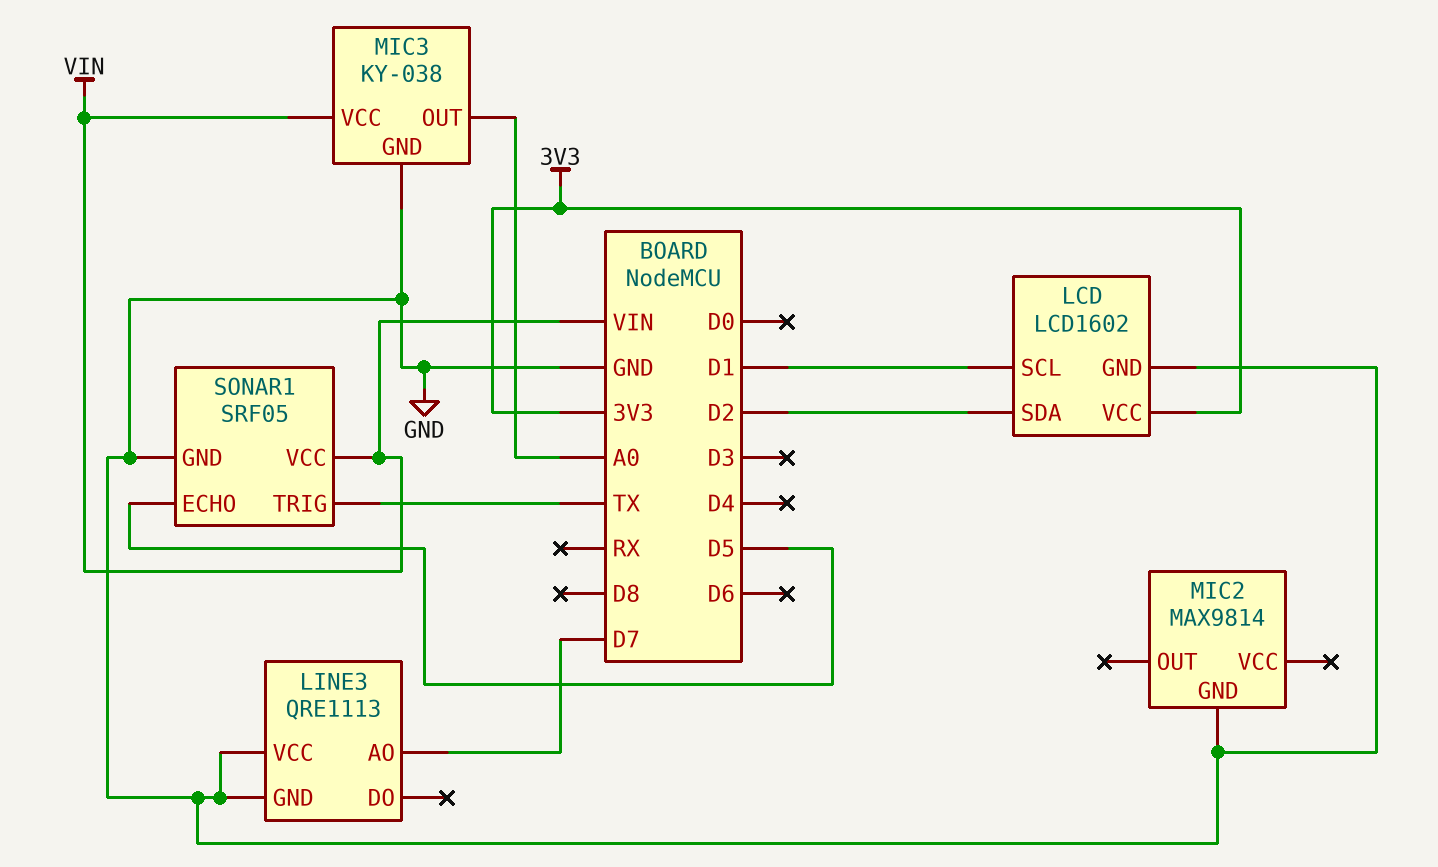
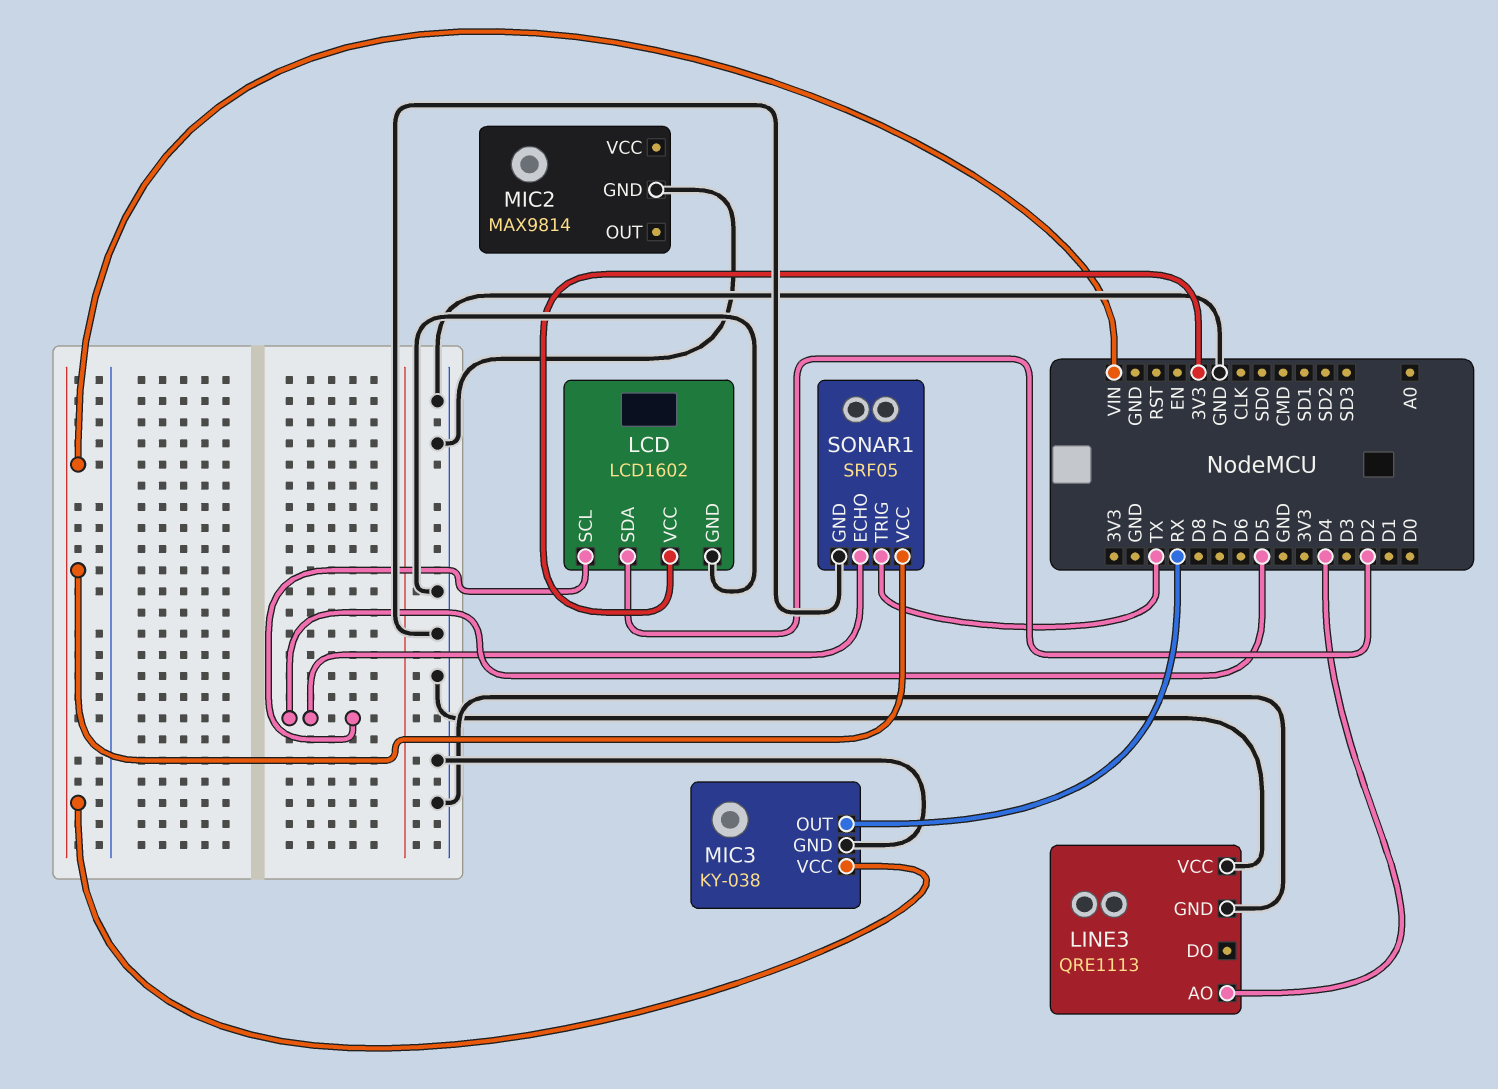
LCD pin SCL: D1 -> D5
LINE3 pin AO: D7 -> D4
MIC3 pin OUT: A0 -> RX

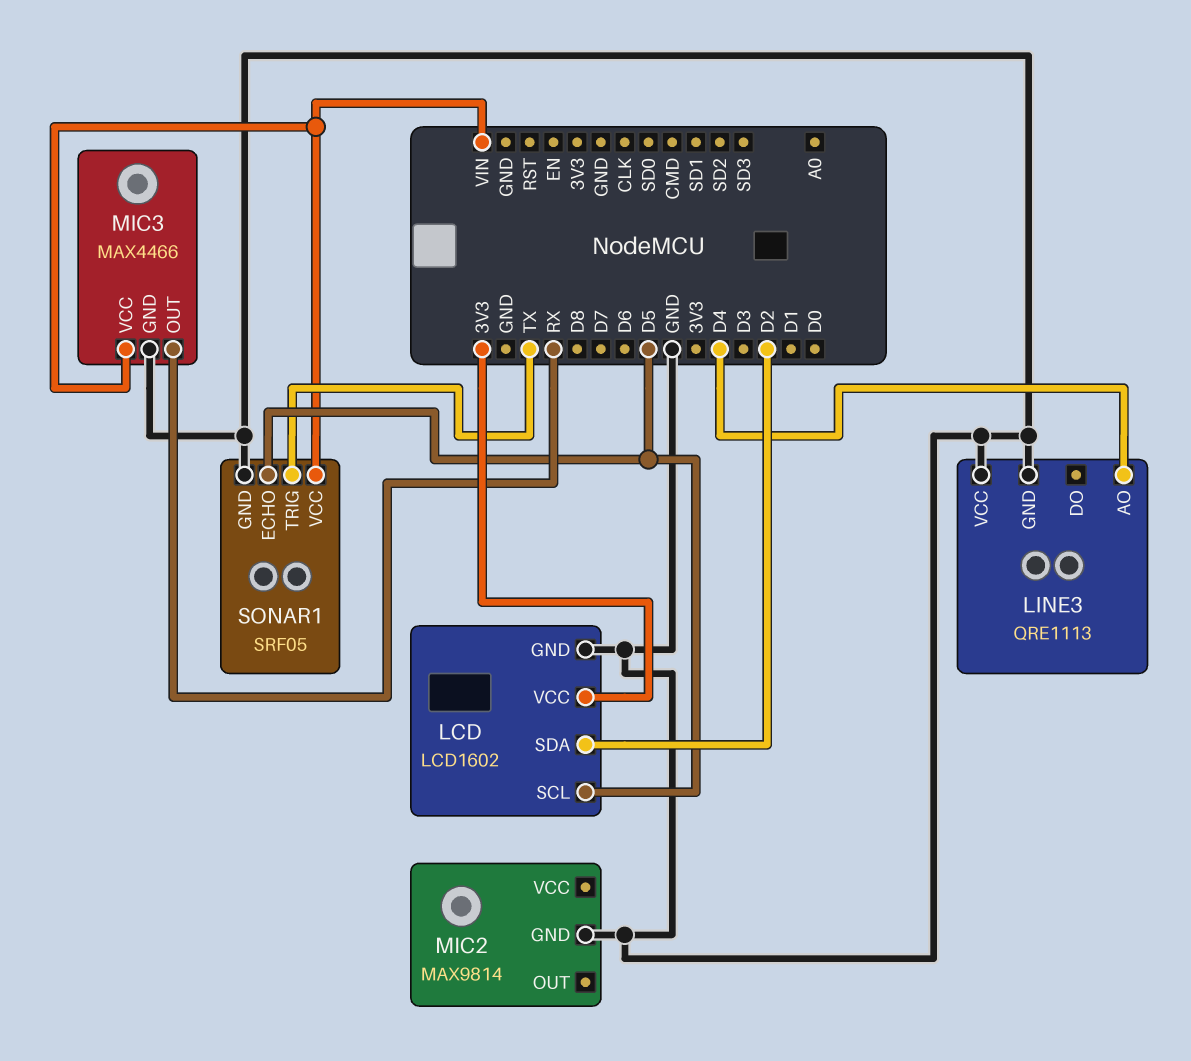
MIC3: KY-038 -> MAX4466

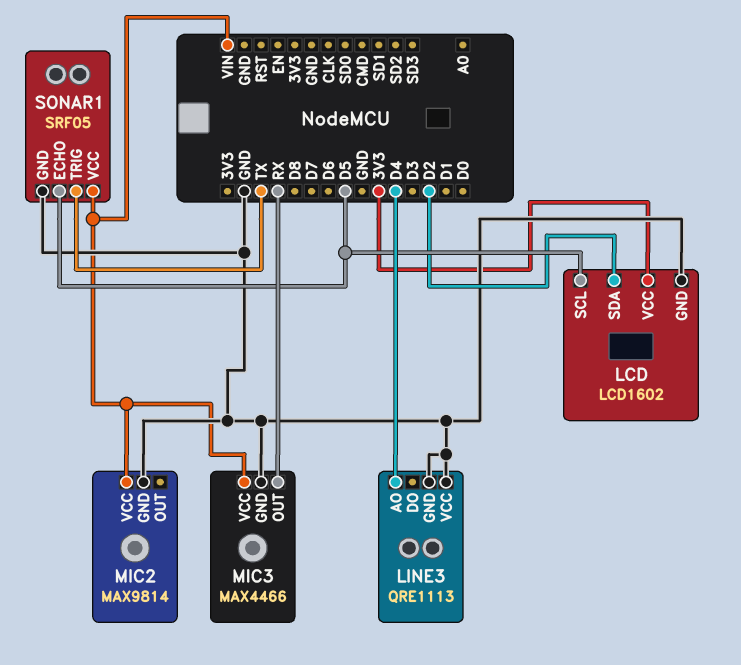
MIC2 pin VCC: none -> VIN

